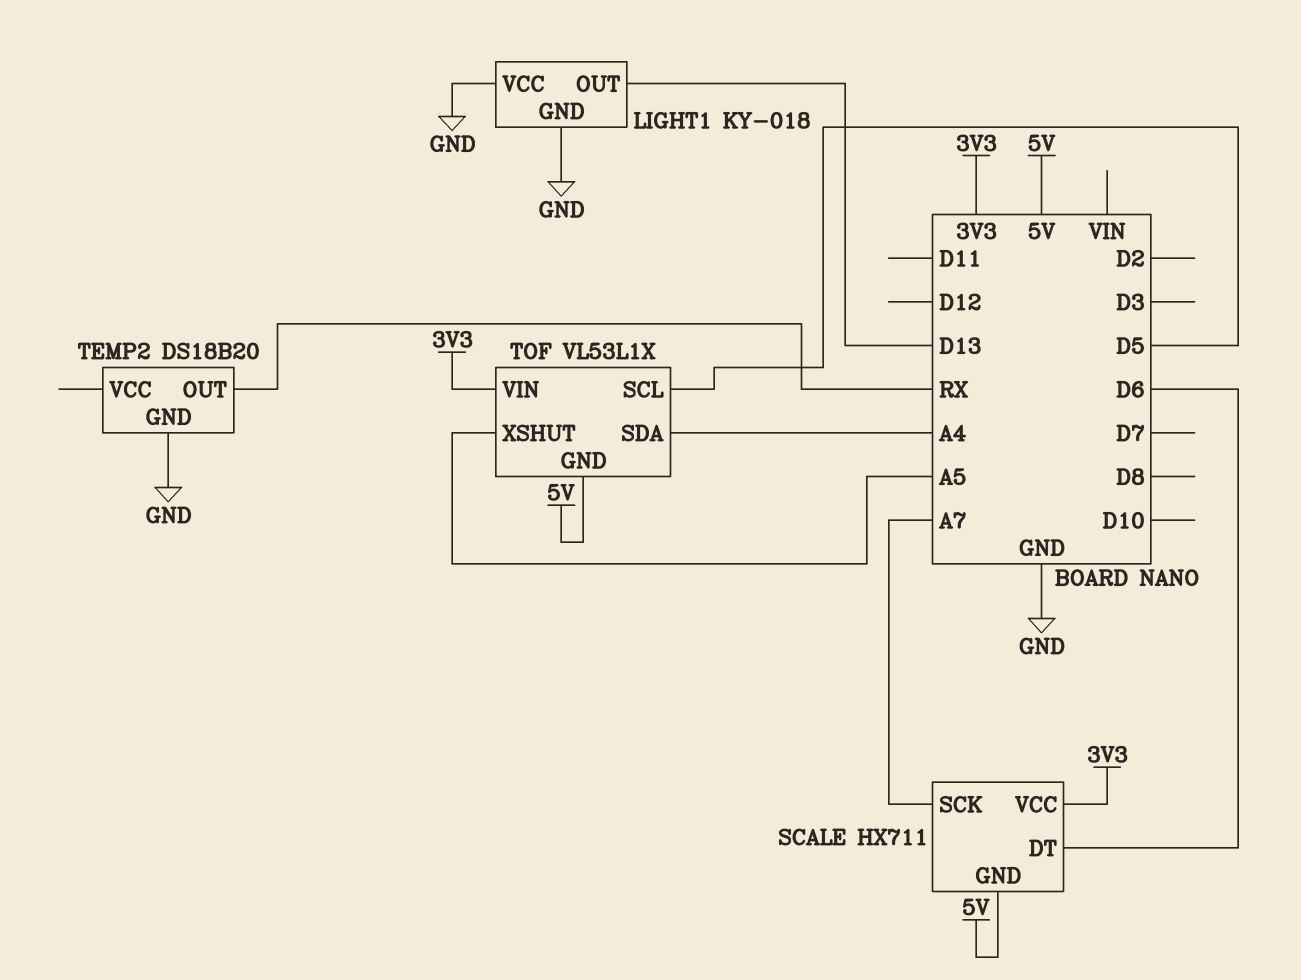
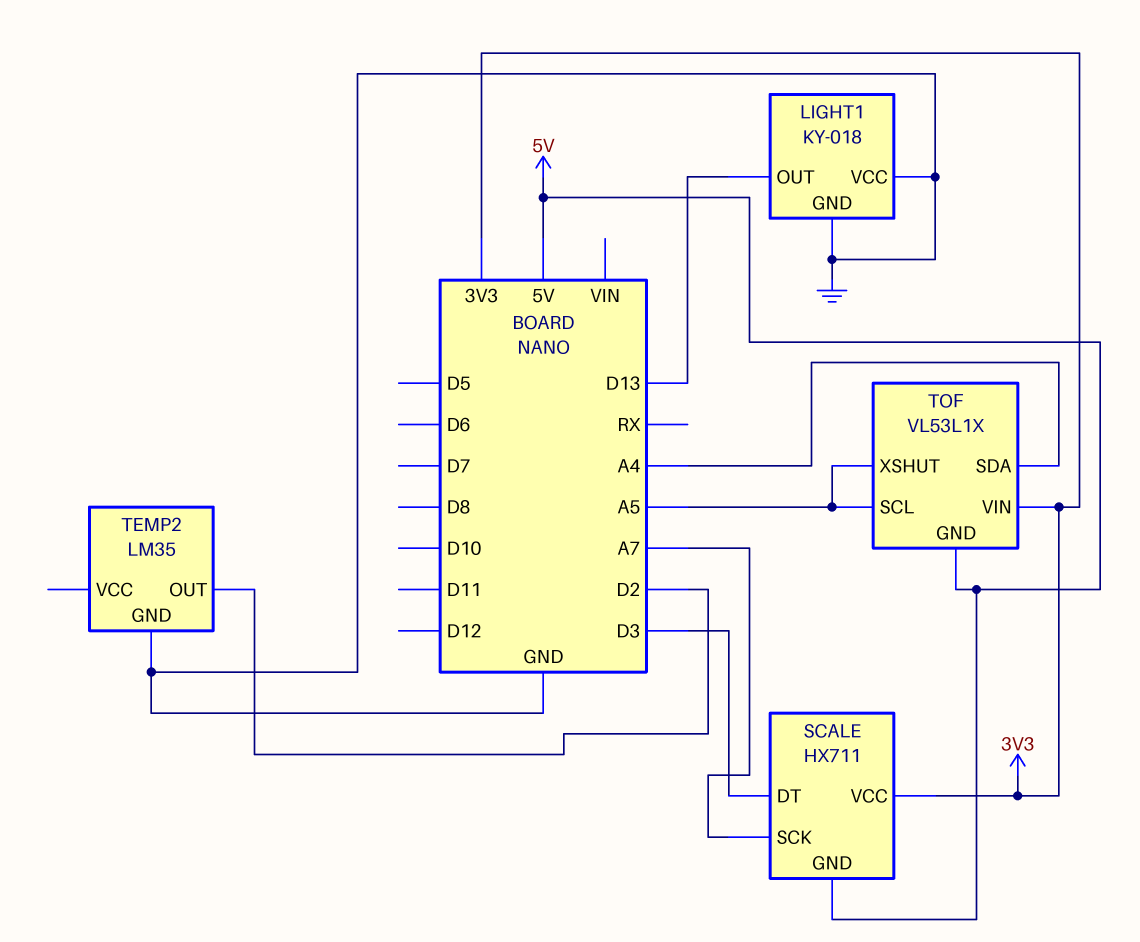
SCALE pin DT: D6 -> D3
TEMP2: DS18B20 -> LM35
TEMP2 pin OUT: RX -> D2
TOF pin SCL: D5 -> A5

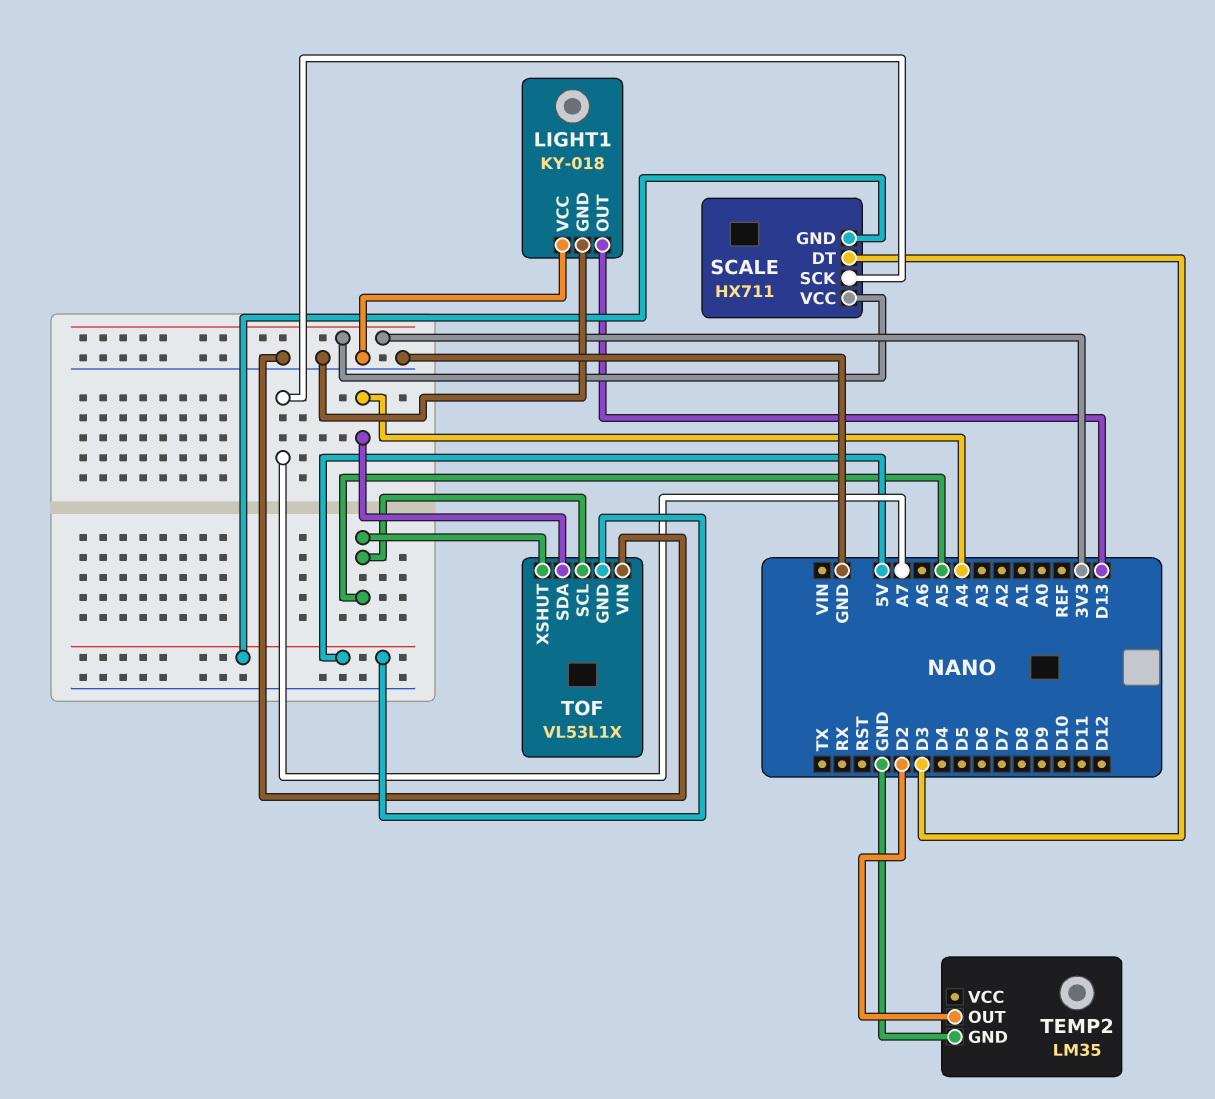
TOF pin VIN: 3V3 -> GND

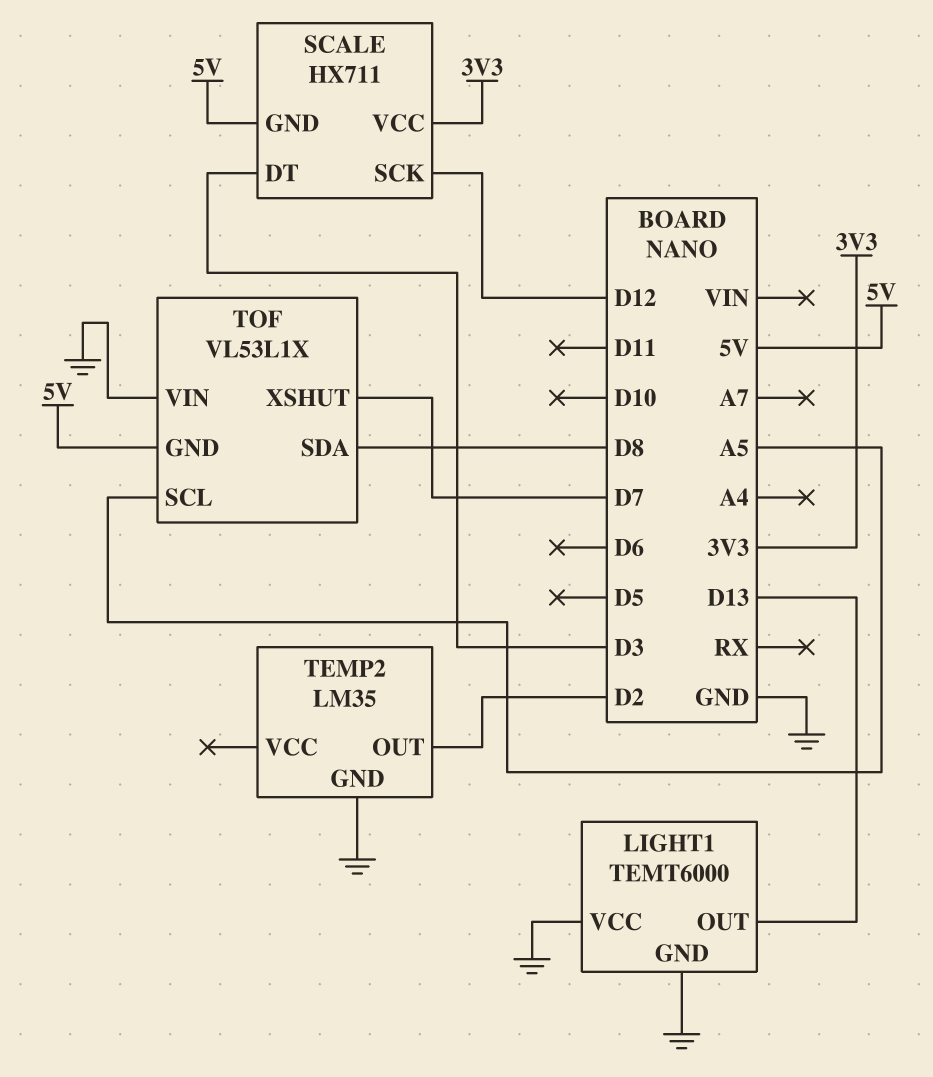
LIGHT1: KY-018 -> TEMT6000
SCALE pin SCK: A7 -> D12
TOF pin SDA: A4 -> D8
TOF pin XSHUT: A5 -> D7

